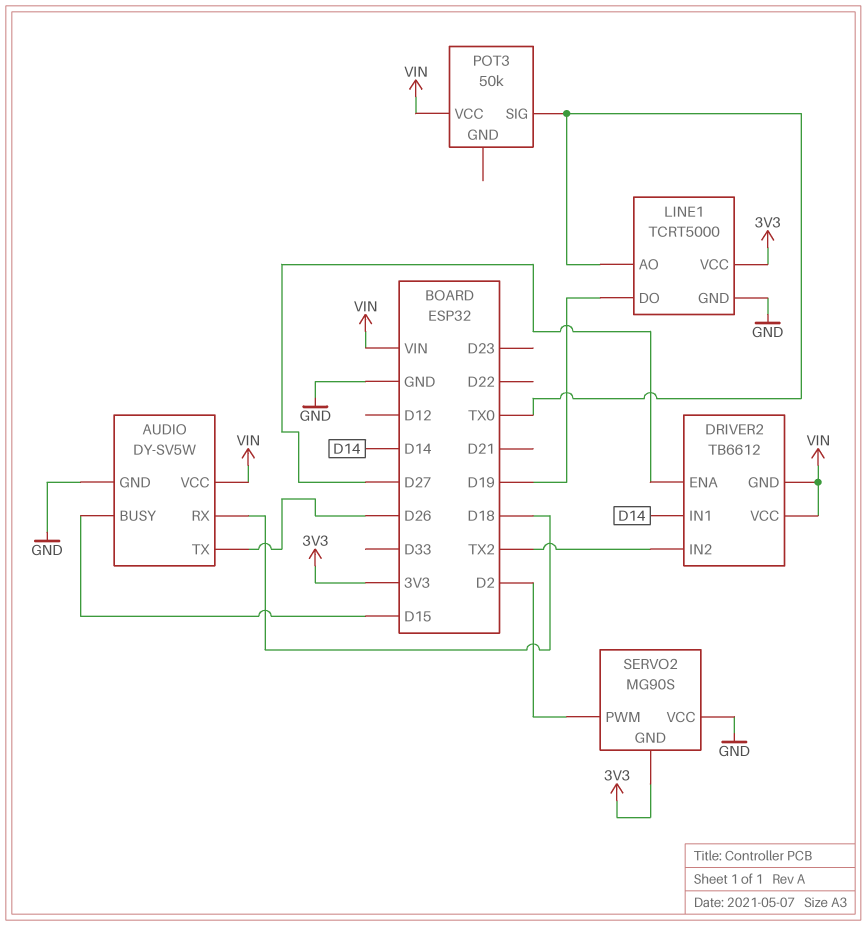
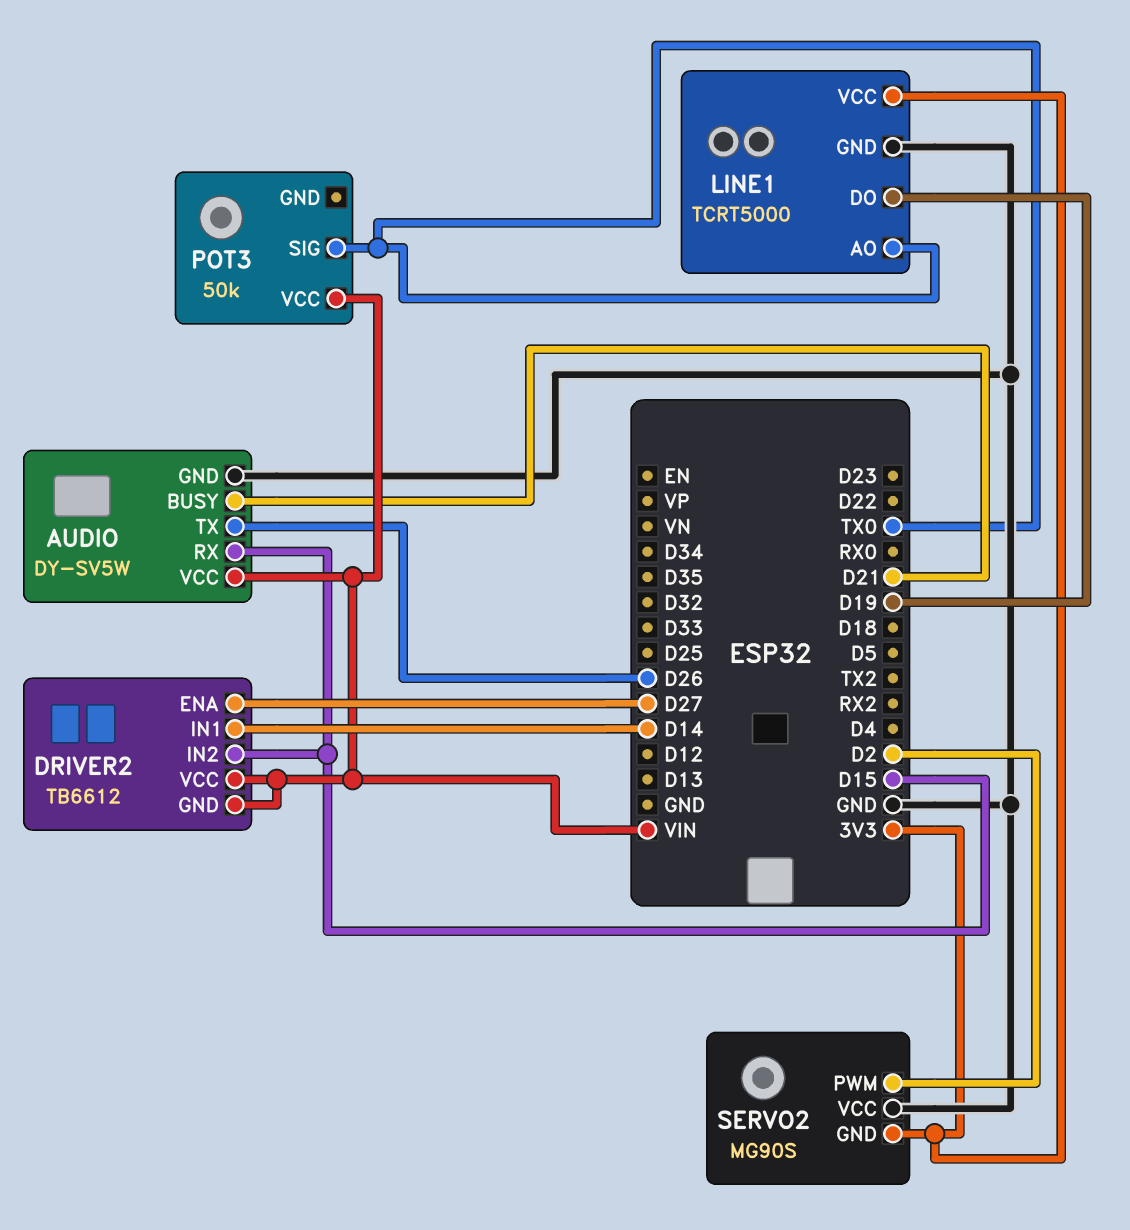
AUDIO pin BUSY: D15 -> D21
AUDIO pin RX: D18 -> D15
DRIVER2 pin IN2: TX2 -> D15

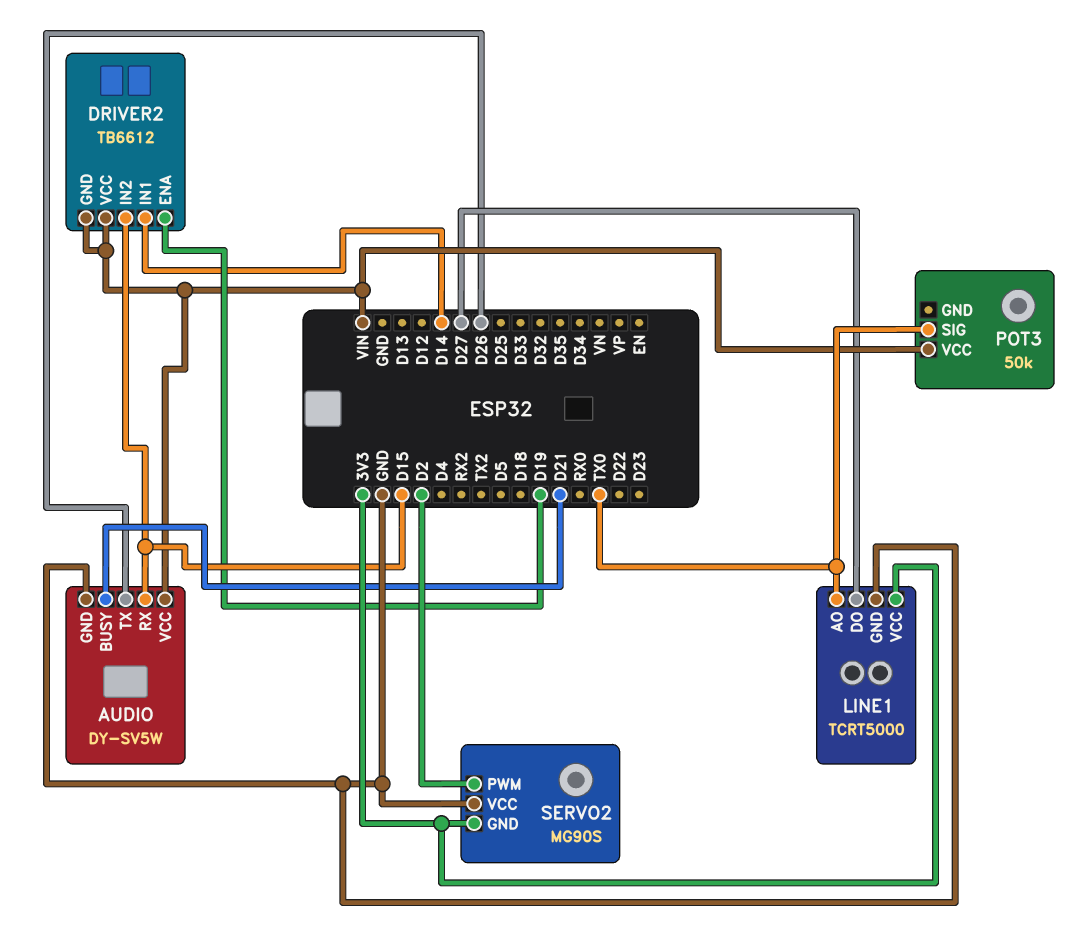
DRIVER2 pin ENA: D27 -> D19
LINE1 pin DO: D19 -> D27

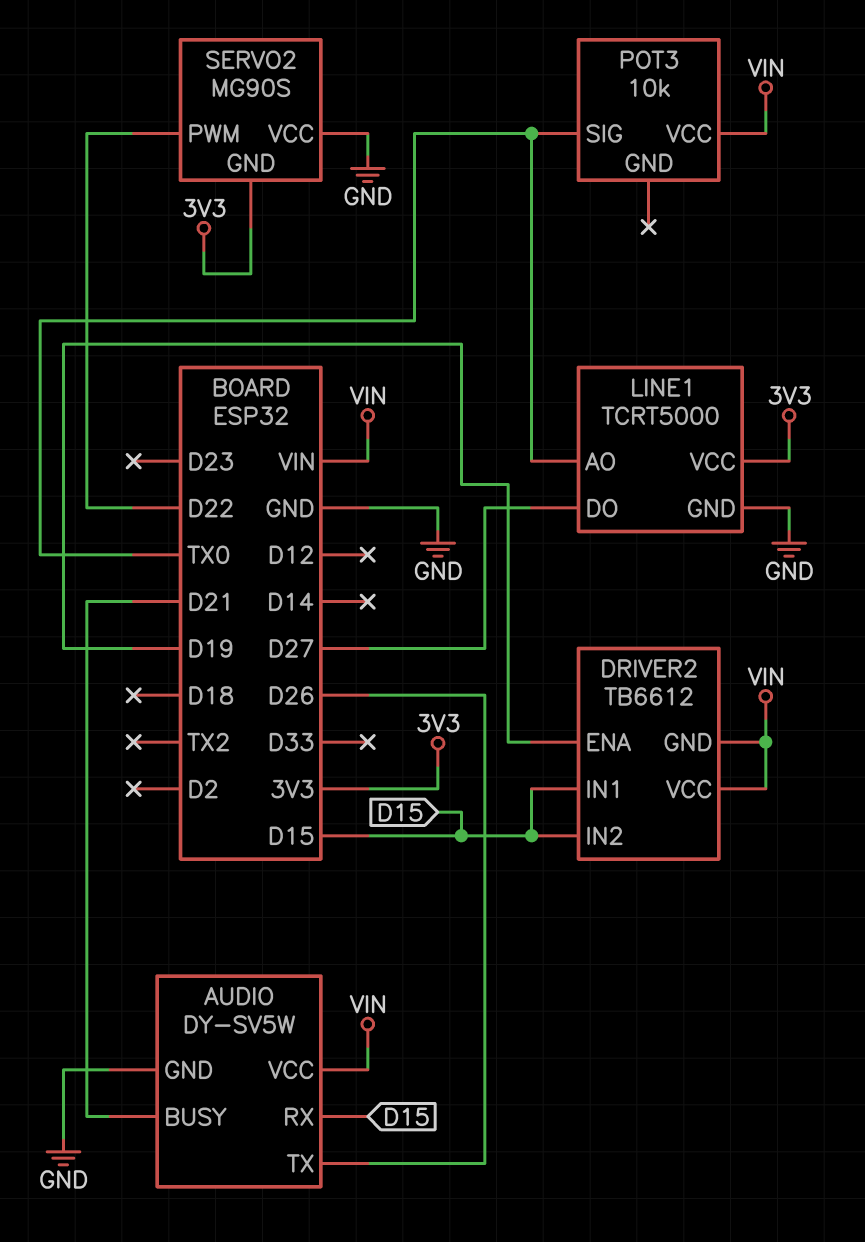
DRIVER2 pin IN1: D14 -> D15
POT3: 50k -> 10k
SERVO2 pin PWM: D2 -> D22

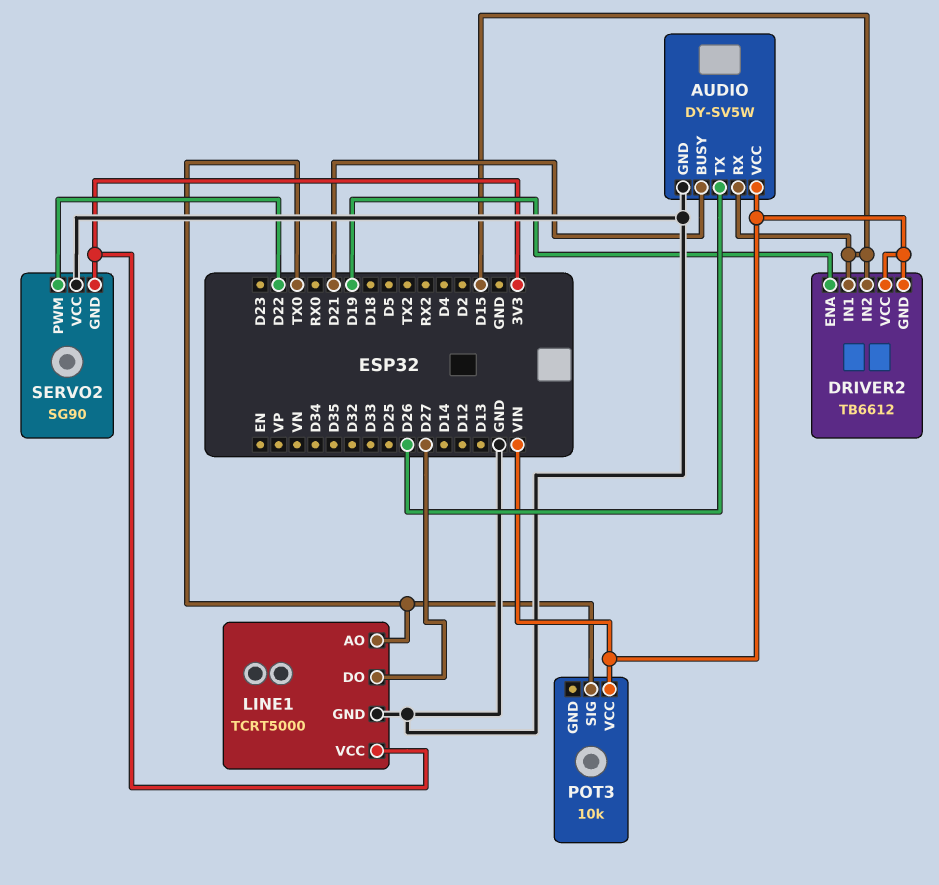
SERVO2: MG90S -> SG90

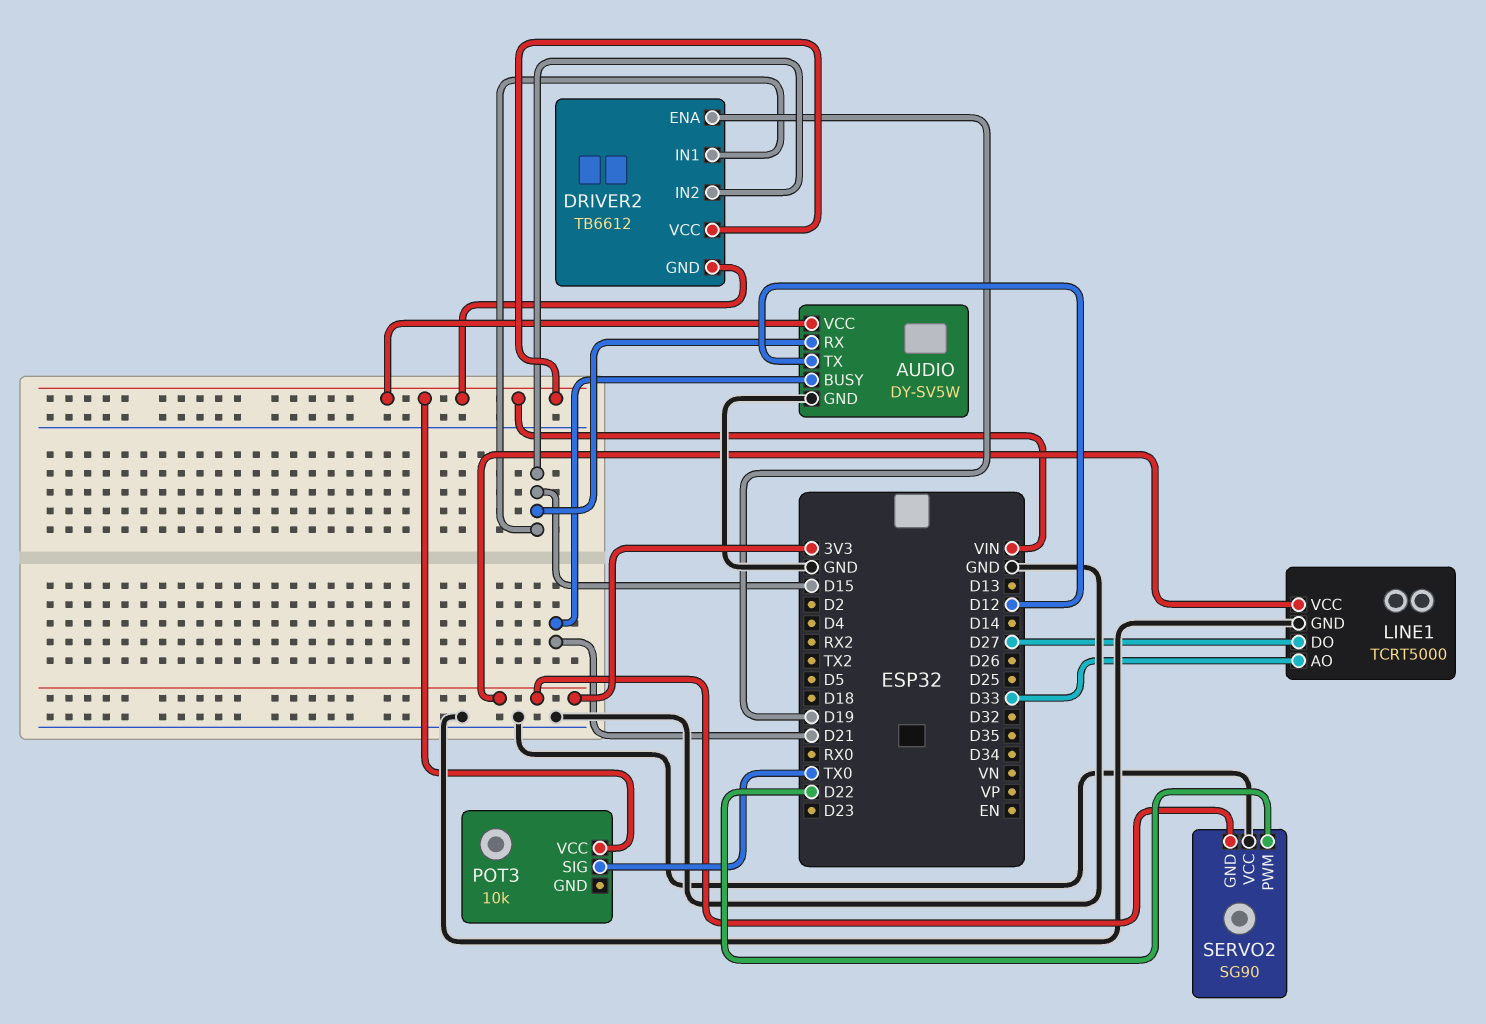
AUDIO pin TX: D26 -> D12
LINE1 pin AO: TX0 -> D33

